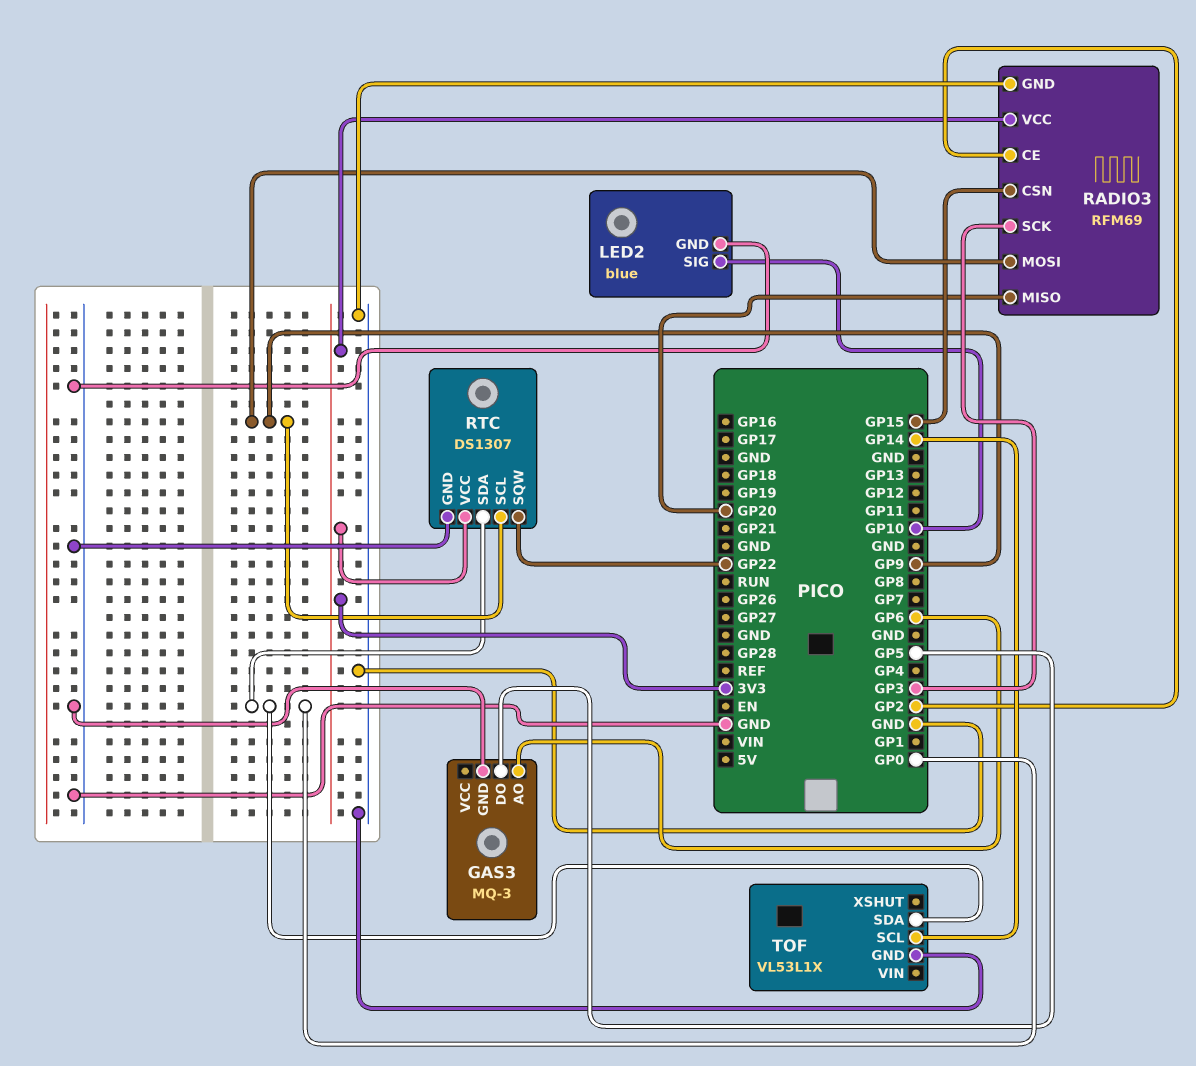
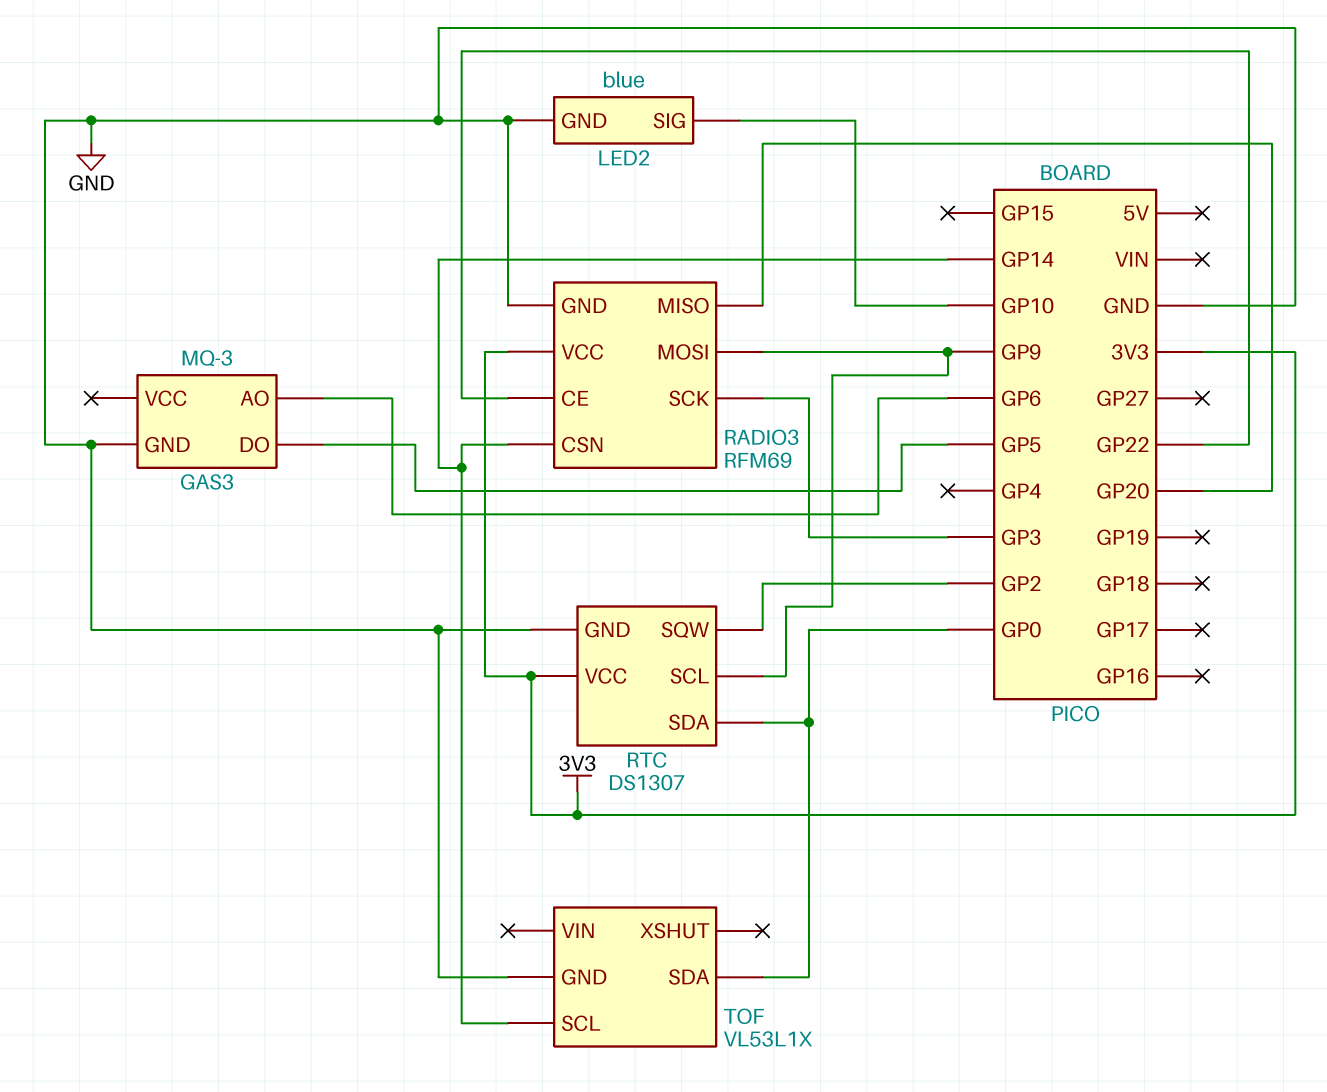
RADIO3 pin CE: GP2 -> GP22
RADIO3 pin CSN: GP15 -> GP14
RTC pin SQW: GP22 -> GP2

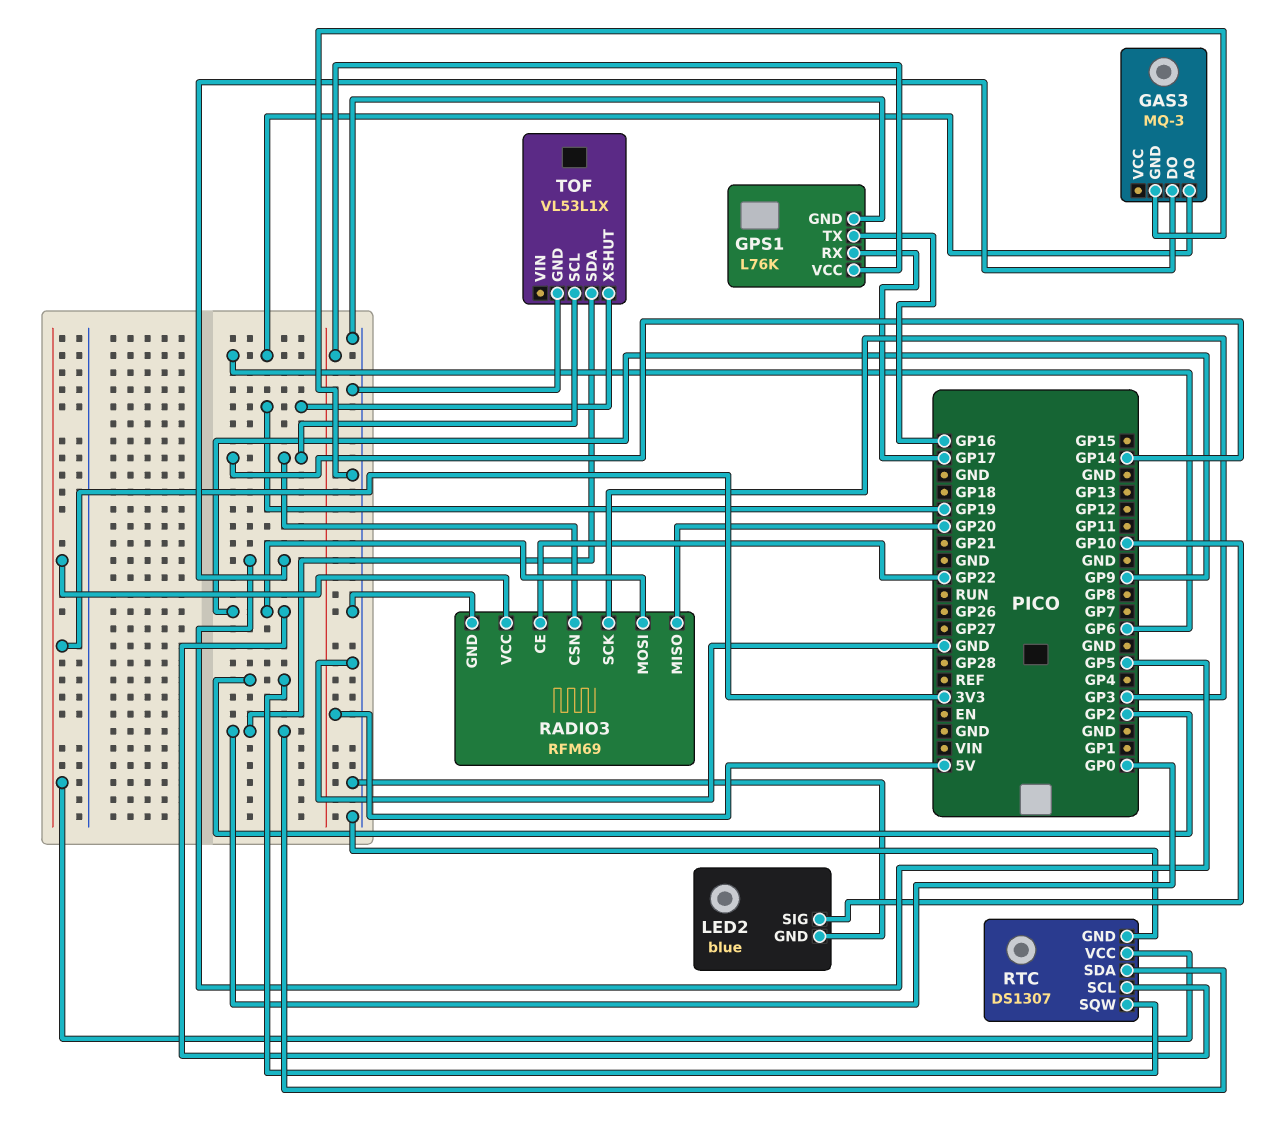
GPS1: none -> L76K
GPS1 pin GND: none -> GND
GPS1 pin RX: none -> GP17
GPS1 pin TX: none -> GP16
GPS1 pin VCC: none -> 5V
TOF pin XSHUT: none -> GP19

